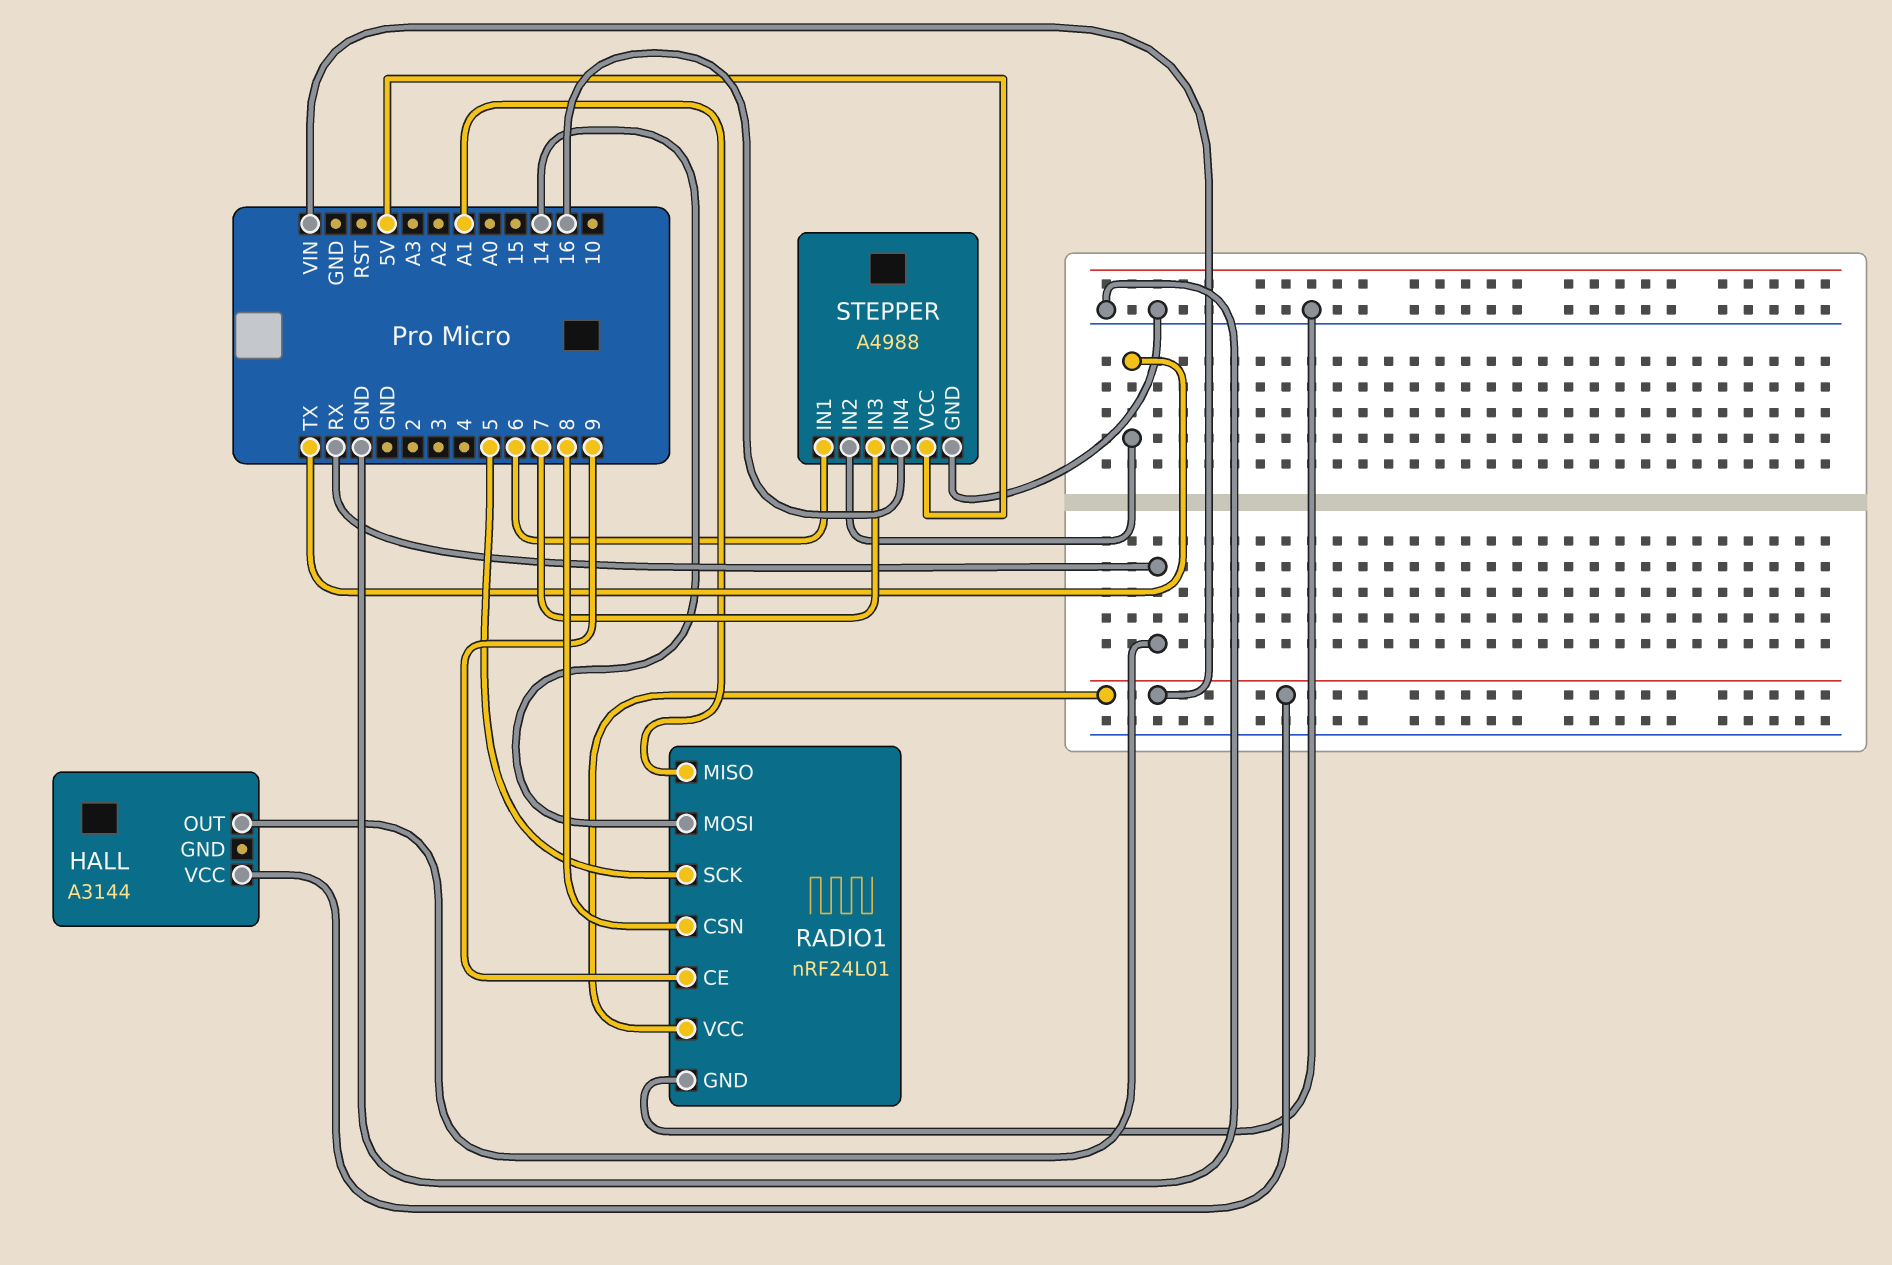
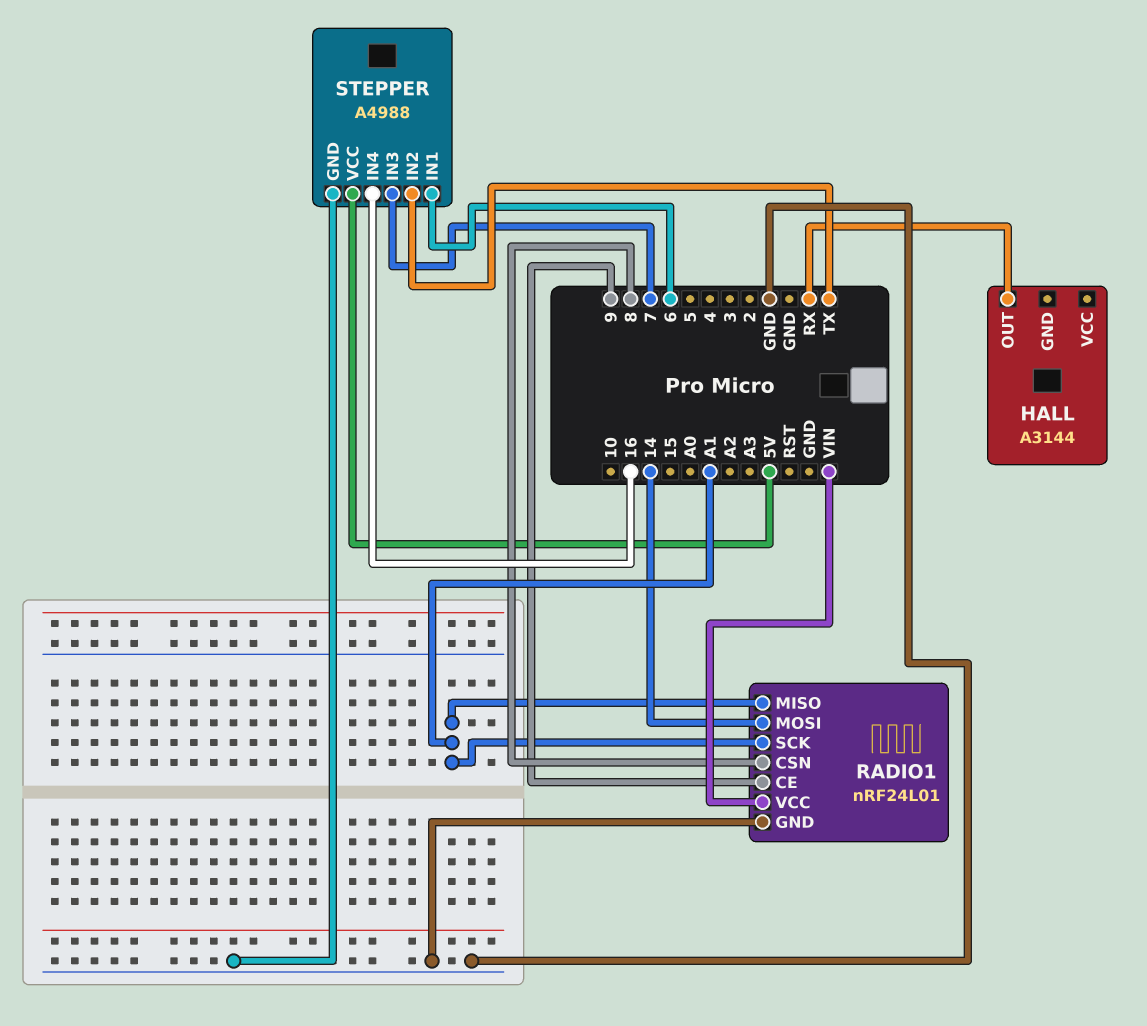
HALL pin VCC: VIN -> none
RADIO1 pin SCK: 5 -> A1

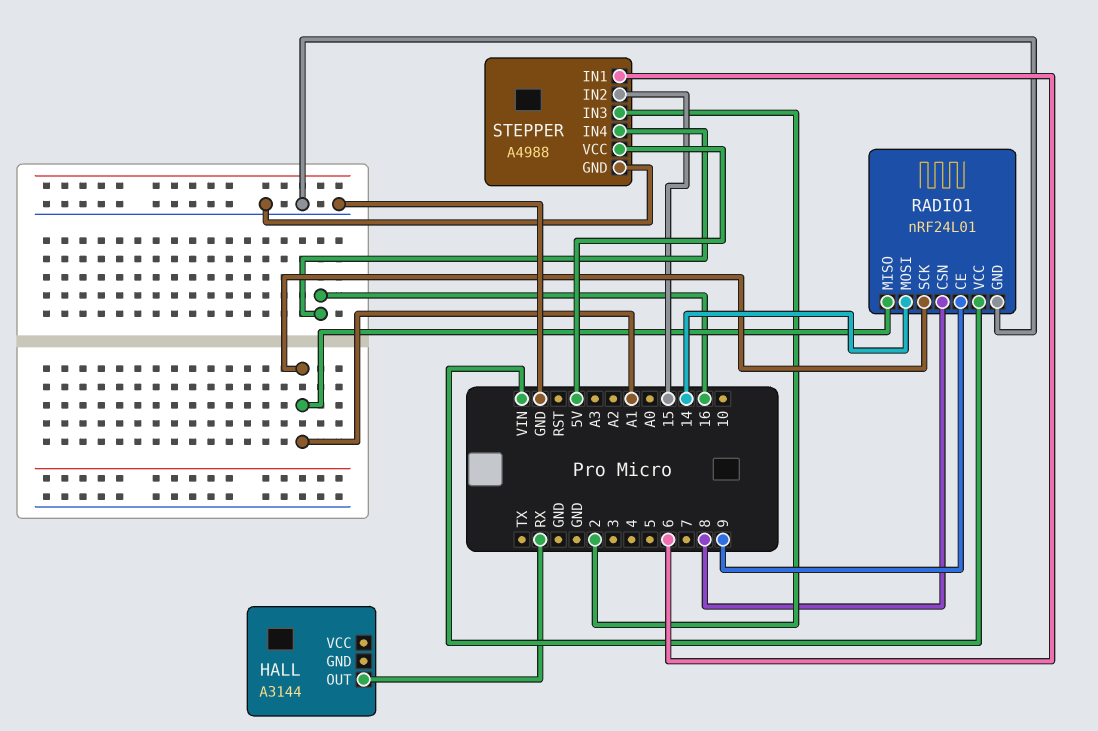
STEPPER pin IN2: TX -> 15
STEPPER pin IN3: 7 -> 2

